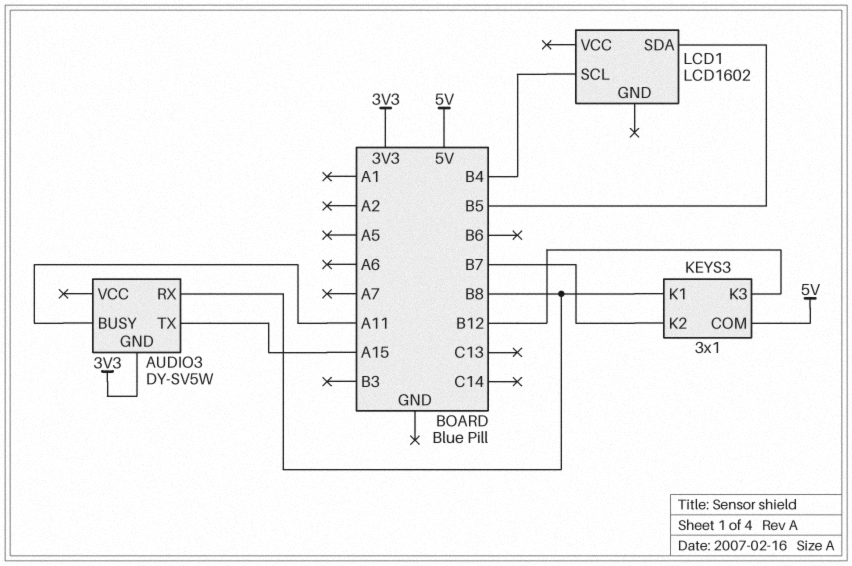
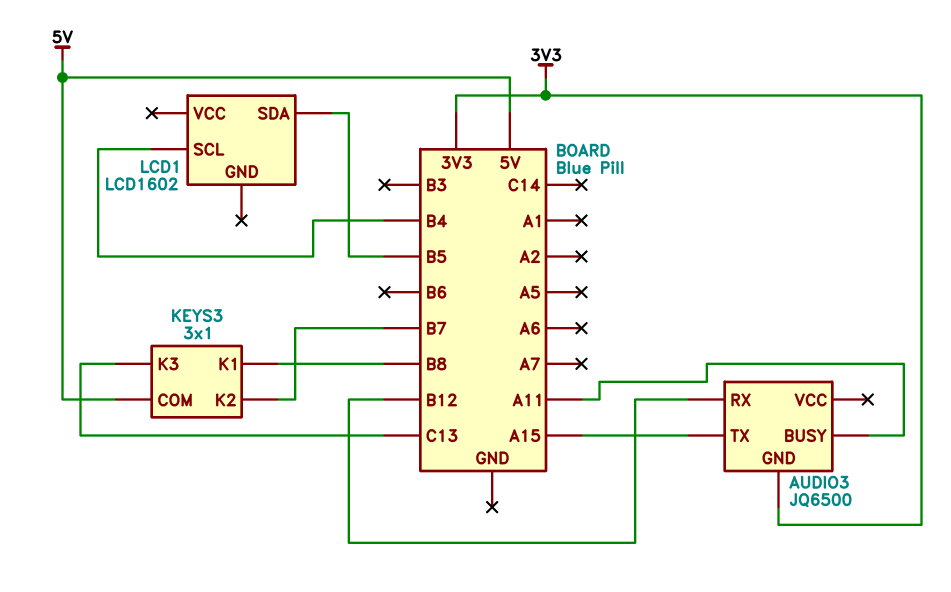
AUDIO3: DY-SV5W -> JQ6500
AUDIO3 pin RX: B8 -> B12
KEYS3 pin K3: B12 -> C13

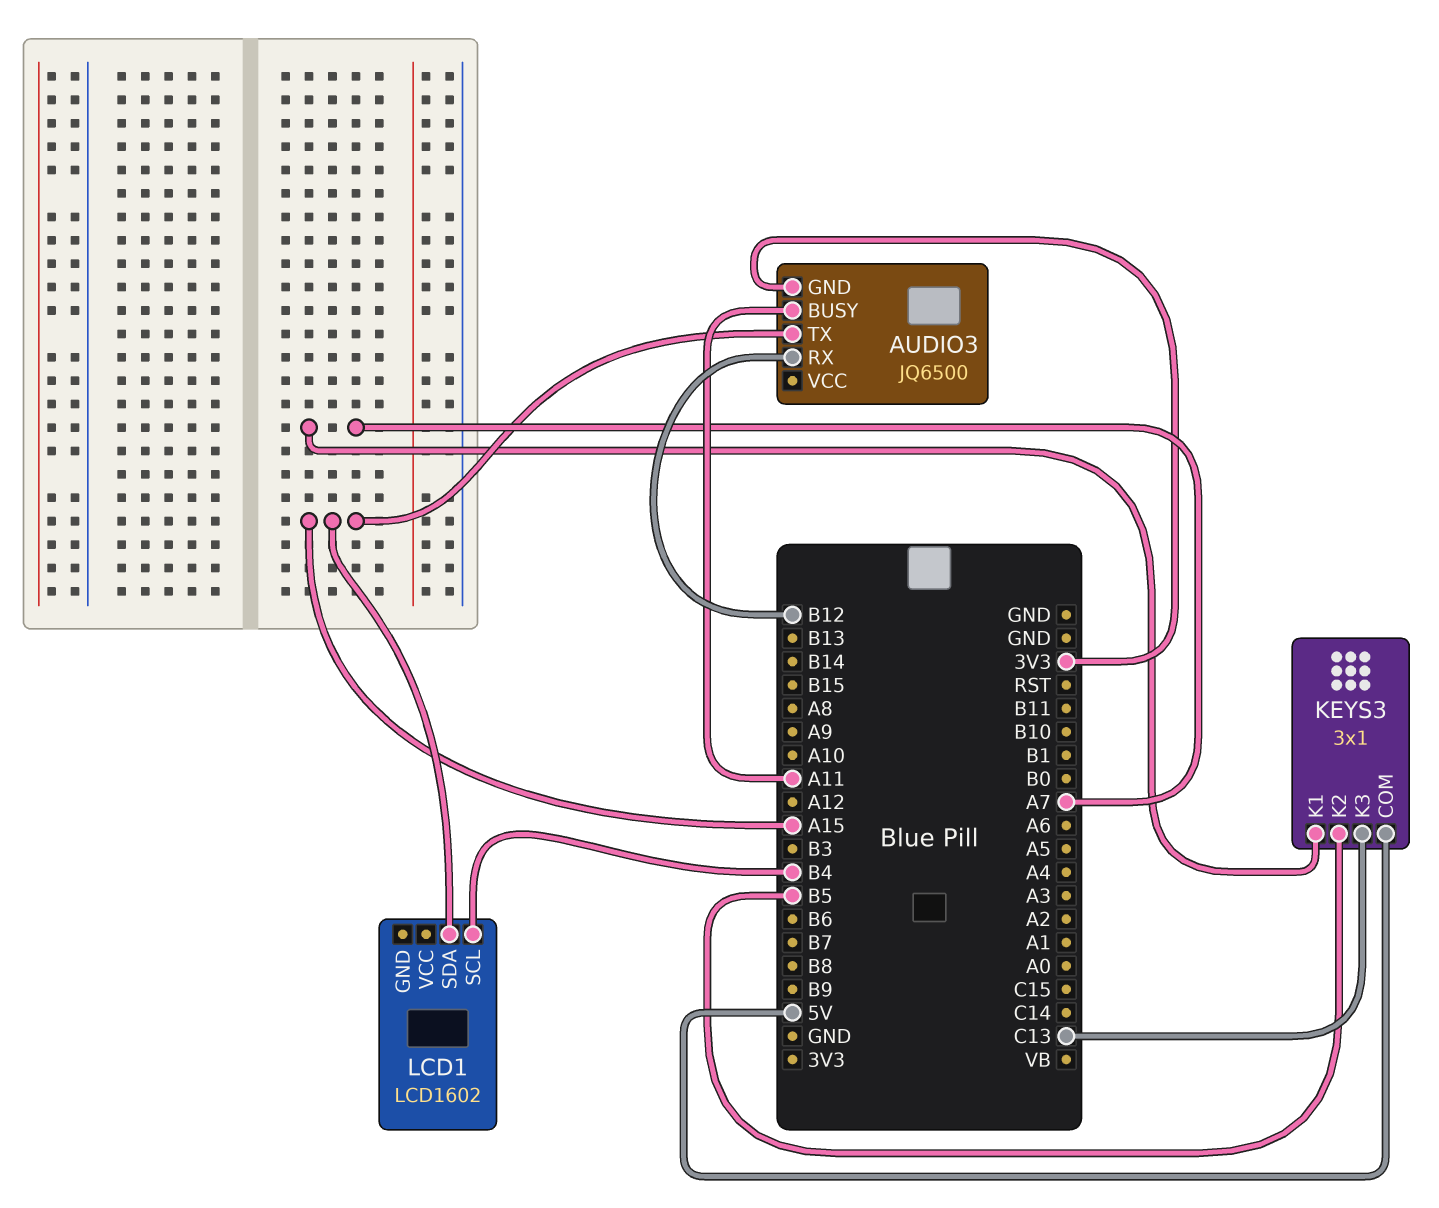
KEYS3 pin K1: B8 -> A7
KEYS3 pin K2: B7 -> B5
LCD1 pin SDA: B5 -> A15

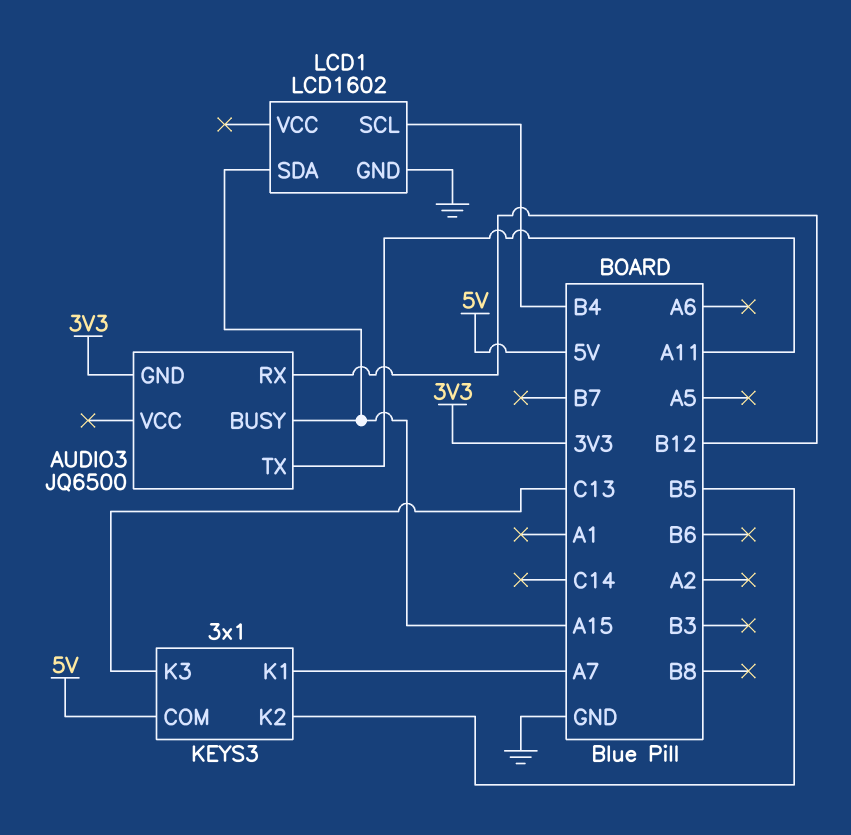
AUDIO3 pin BUSY: A11 -> A15
AUDIO3 pin TX: A15 -> A11
LCD1 pin GND: none -> GND

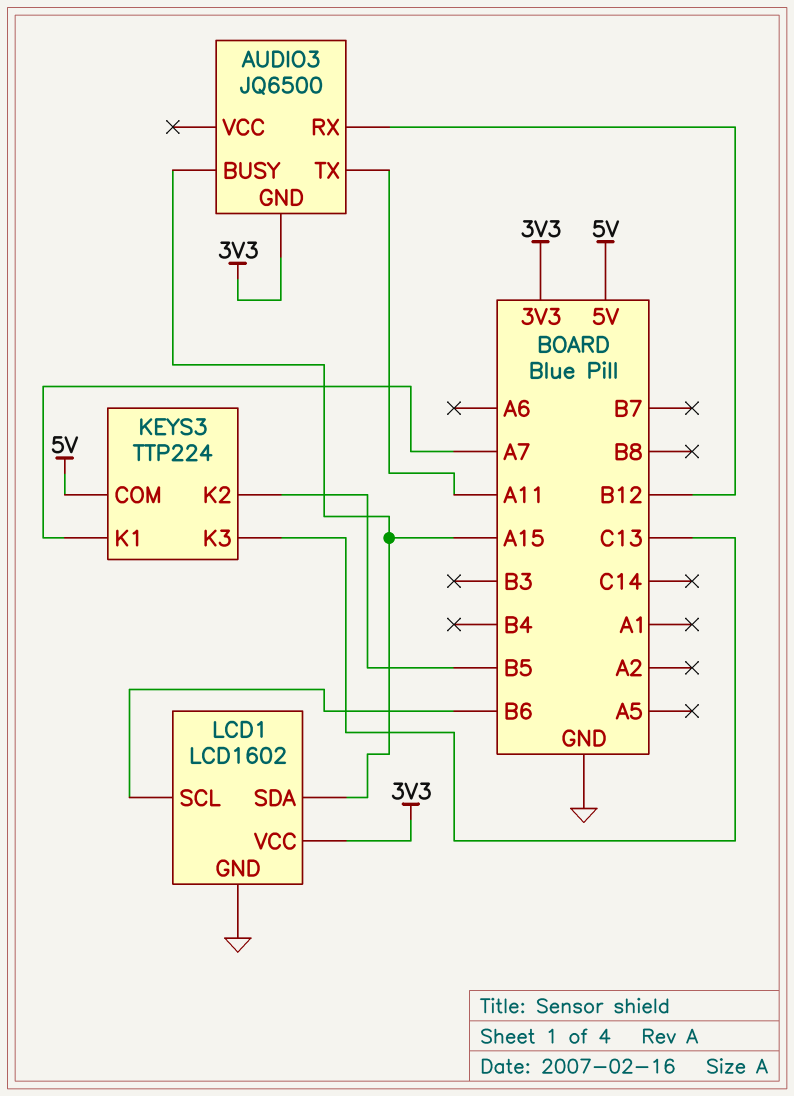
KEYS3: 3x1 -> TTP224
LCD1 pin SCL: B4 -> B6
LCD1 pin VCC: none -> 3V3

